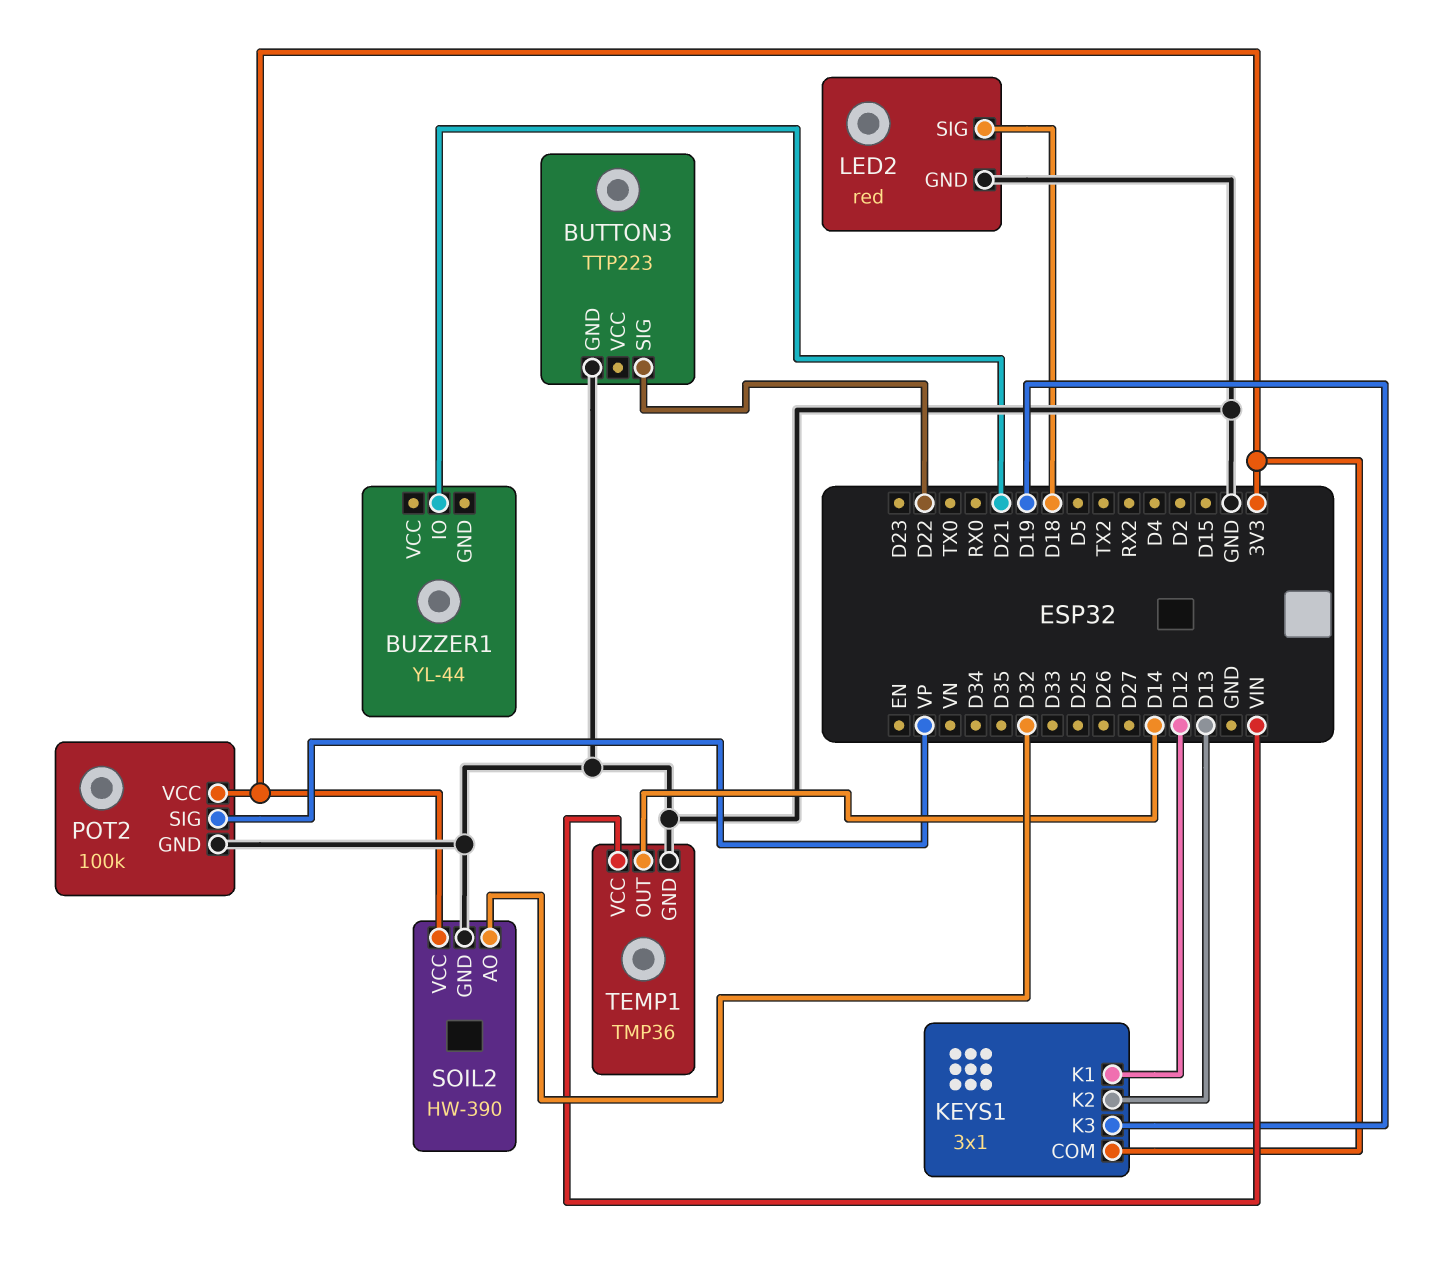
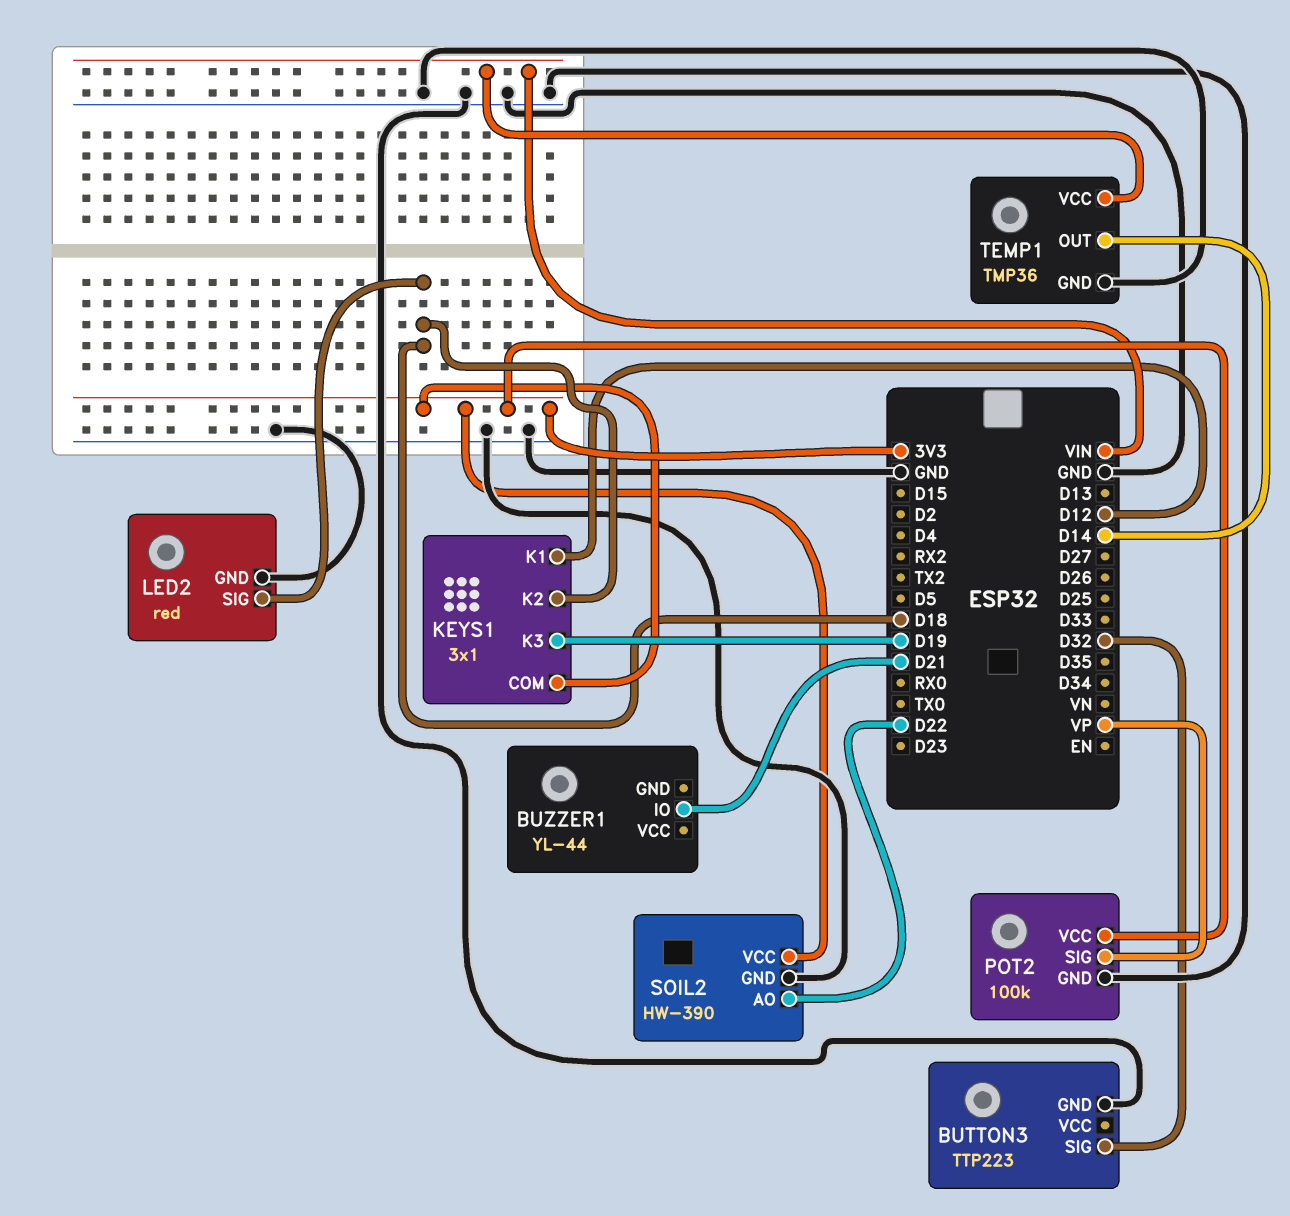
BUTTON3 pin SIG: D22 -> D32
KEYS1 pin K2: D13 -> D18
SOIL2 pin AO: D32 -> D22

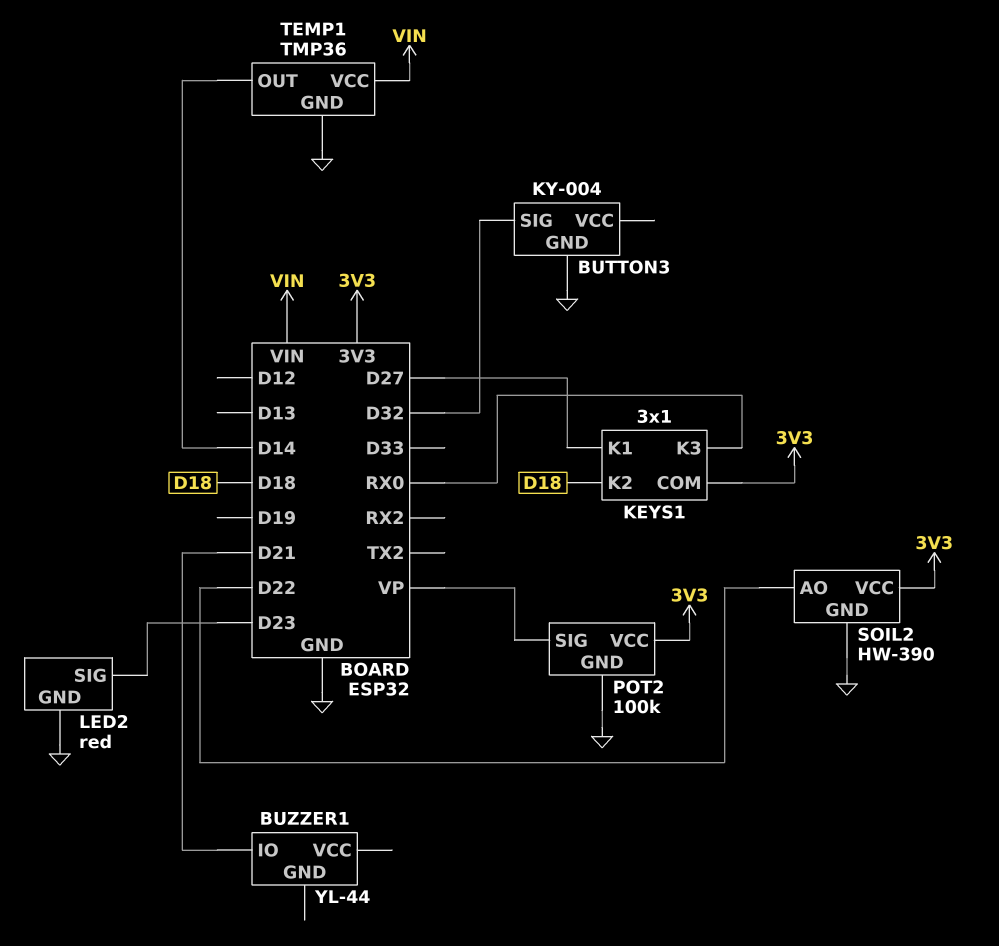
BUTTON3: TTP223 -> KY-004
KEYS1 pin K1: D12 -> D27
KEYS1 pin K3: D19 -> RX0
LED2 pin SIG: D18 -> D23

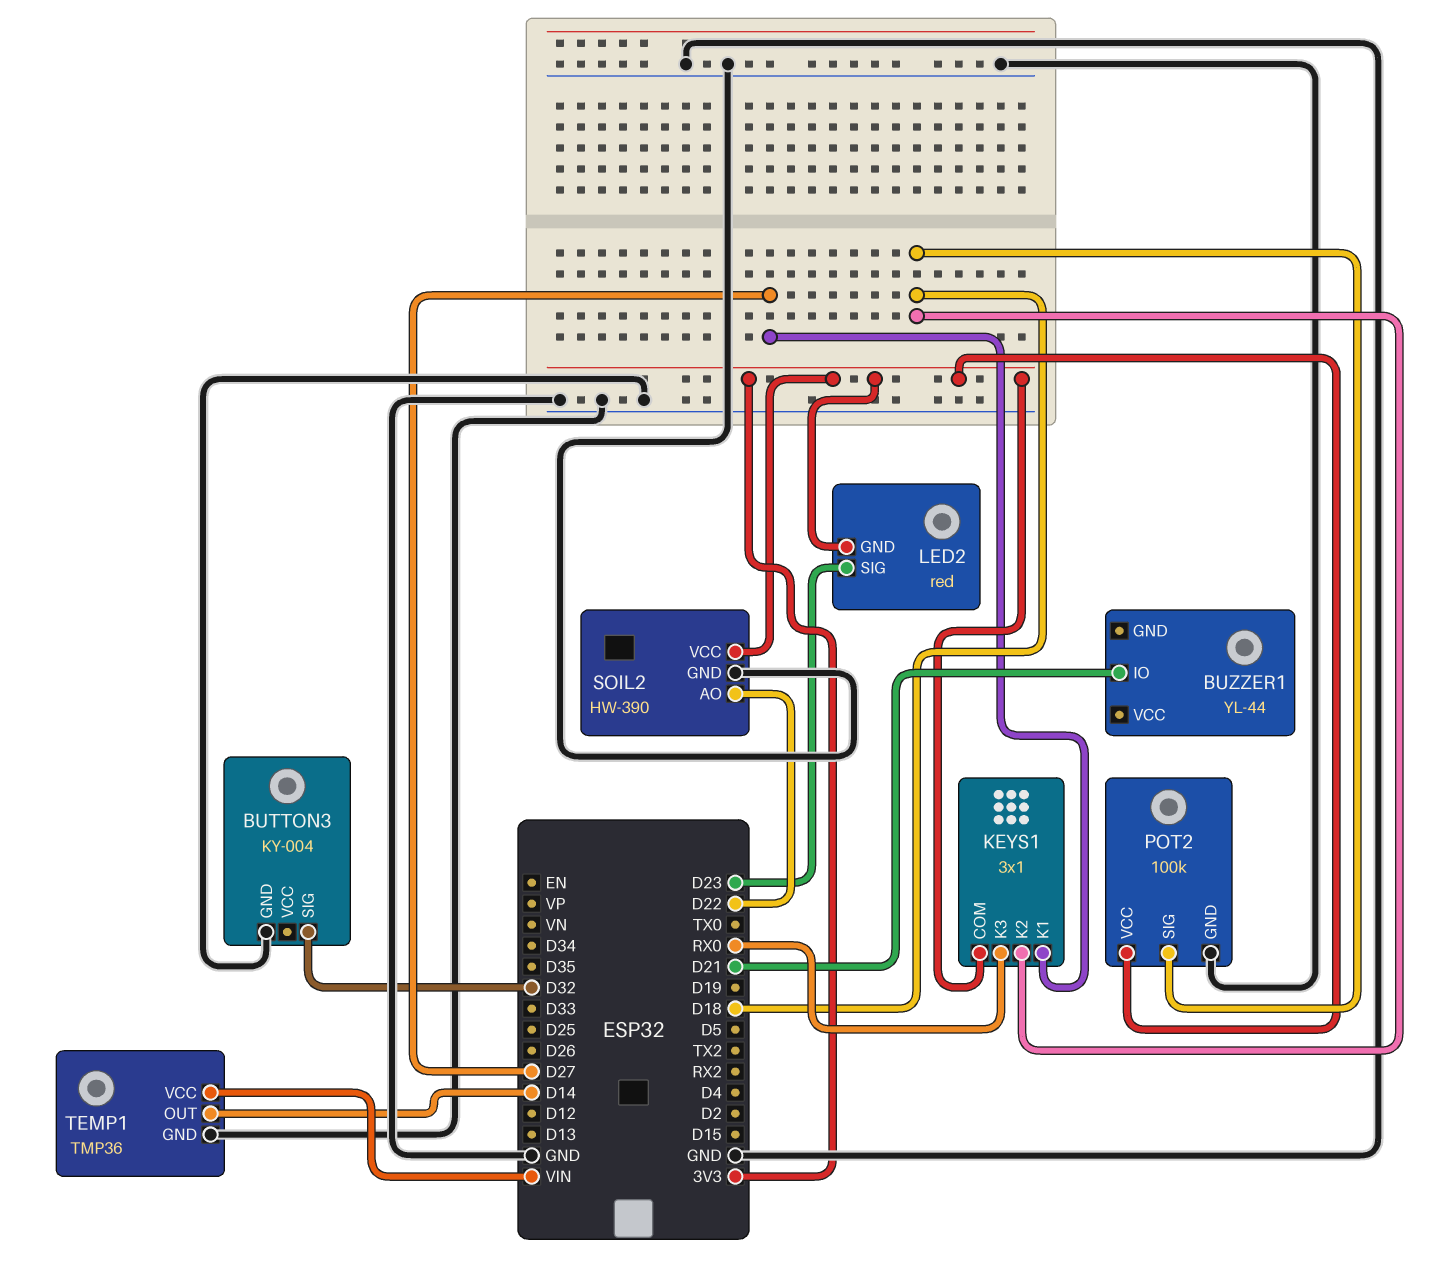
LED2 pin GND: GND -> 3V3
POT2 pin SIG: VP -> D18

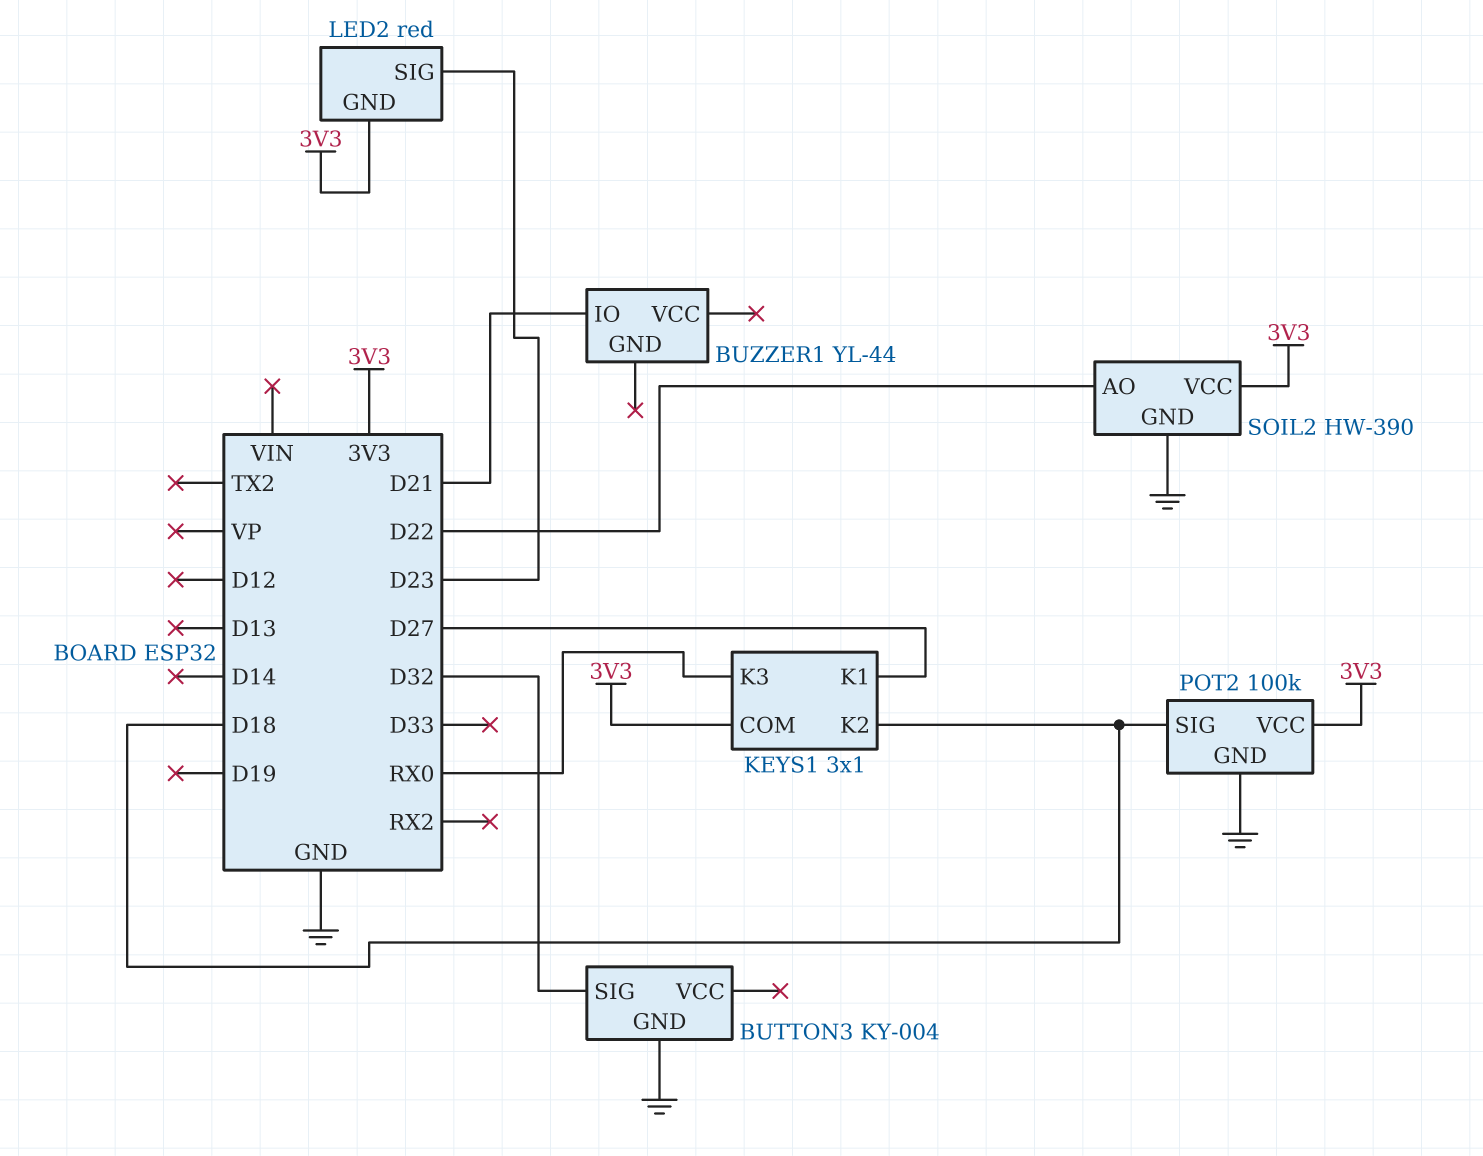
TEMP1: TMP36 -> none
TEMP1 pin GND: GND -> none
TEMP1 pin OUT: D14 -> none
TEMP1 pin VCC: VIN -> none

